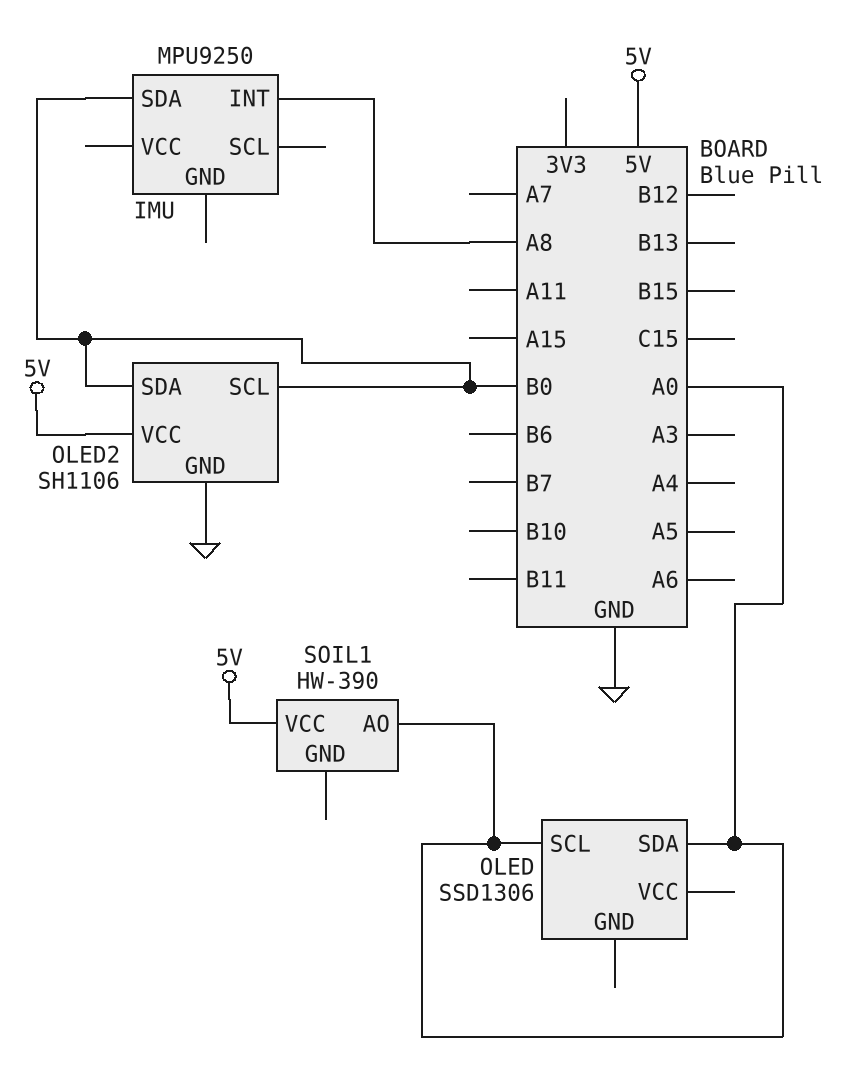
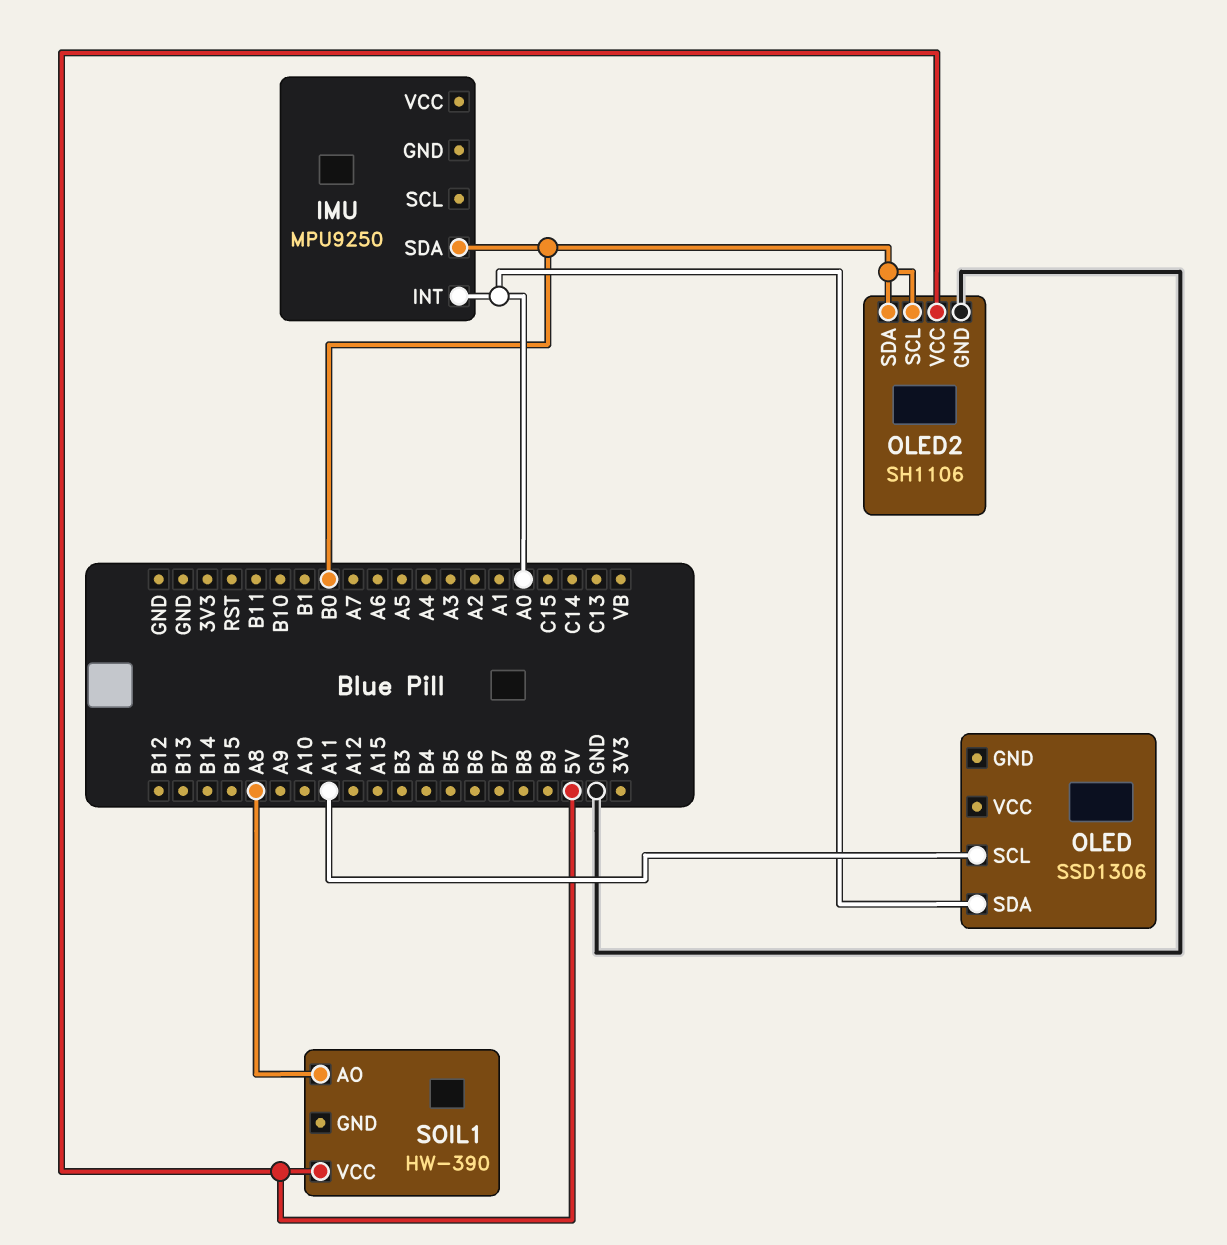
IMU pin INT: A8 -> A0
OLED pin SCL: A0 -> A11
SOIL1 pin AO: A0 -> A8

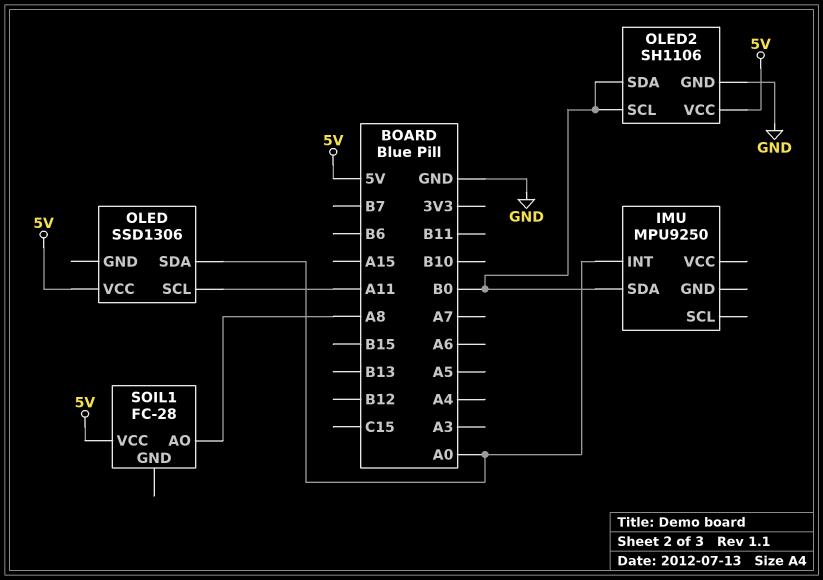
OLED pin VCC: none -> 5V
SOIL1: HW-390 -> FC-28

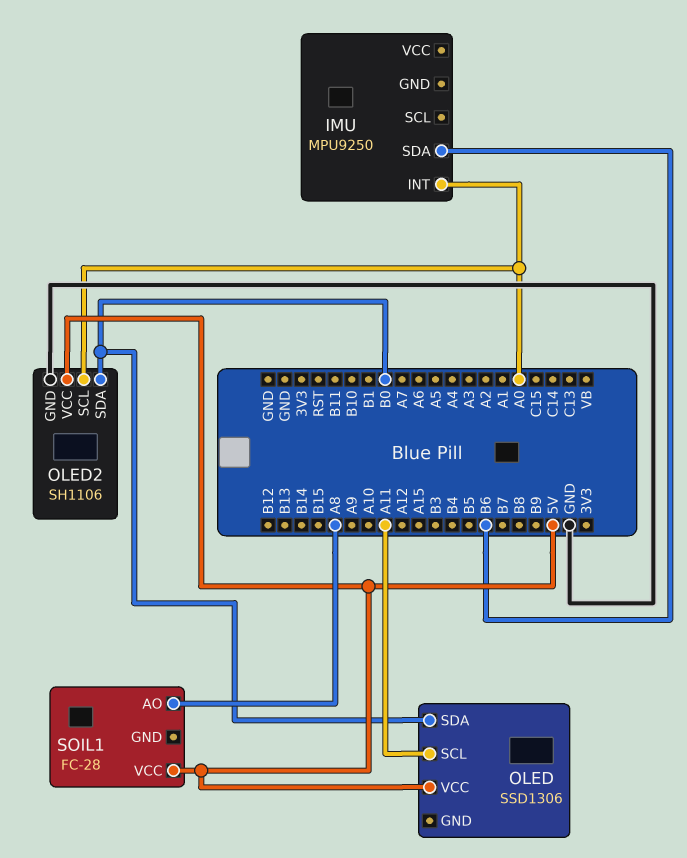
IMU pin SDA: B0 -> B6
OLED pin SDA: A0 -> B0
OLED2 pin SCL: B0 -> A0

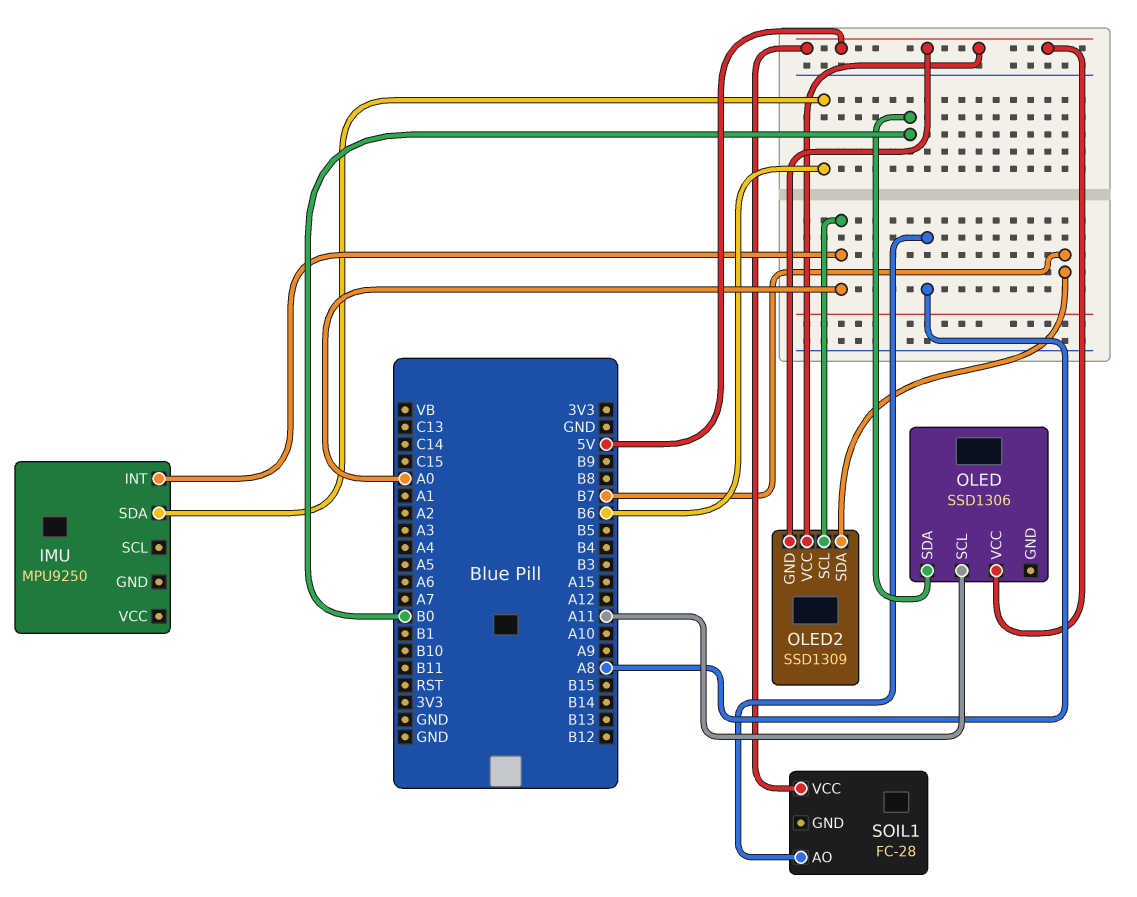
OLED2: SH1106 -> SSD1309
OLED2 pin GND: GND -> 5V
OLED2 pin SDA: B0 -> B7

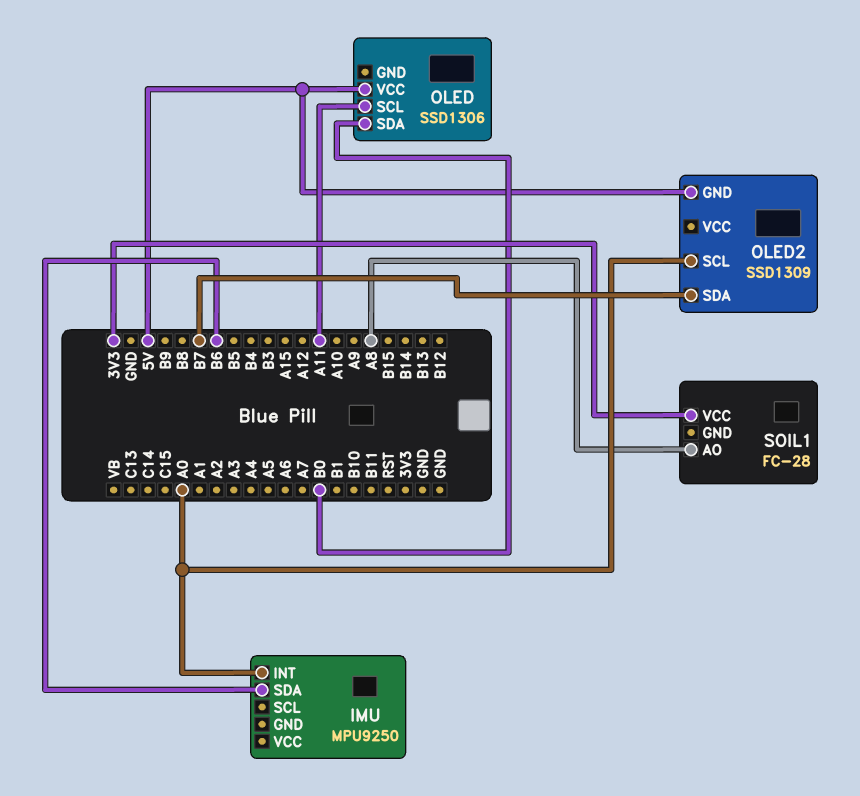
OLED2 pin VCC: 5V -> none
SOIL1 pin VCC: 5V -> 3V3

